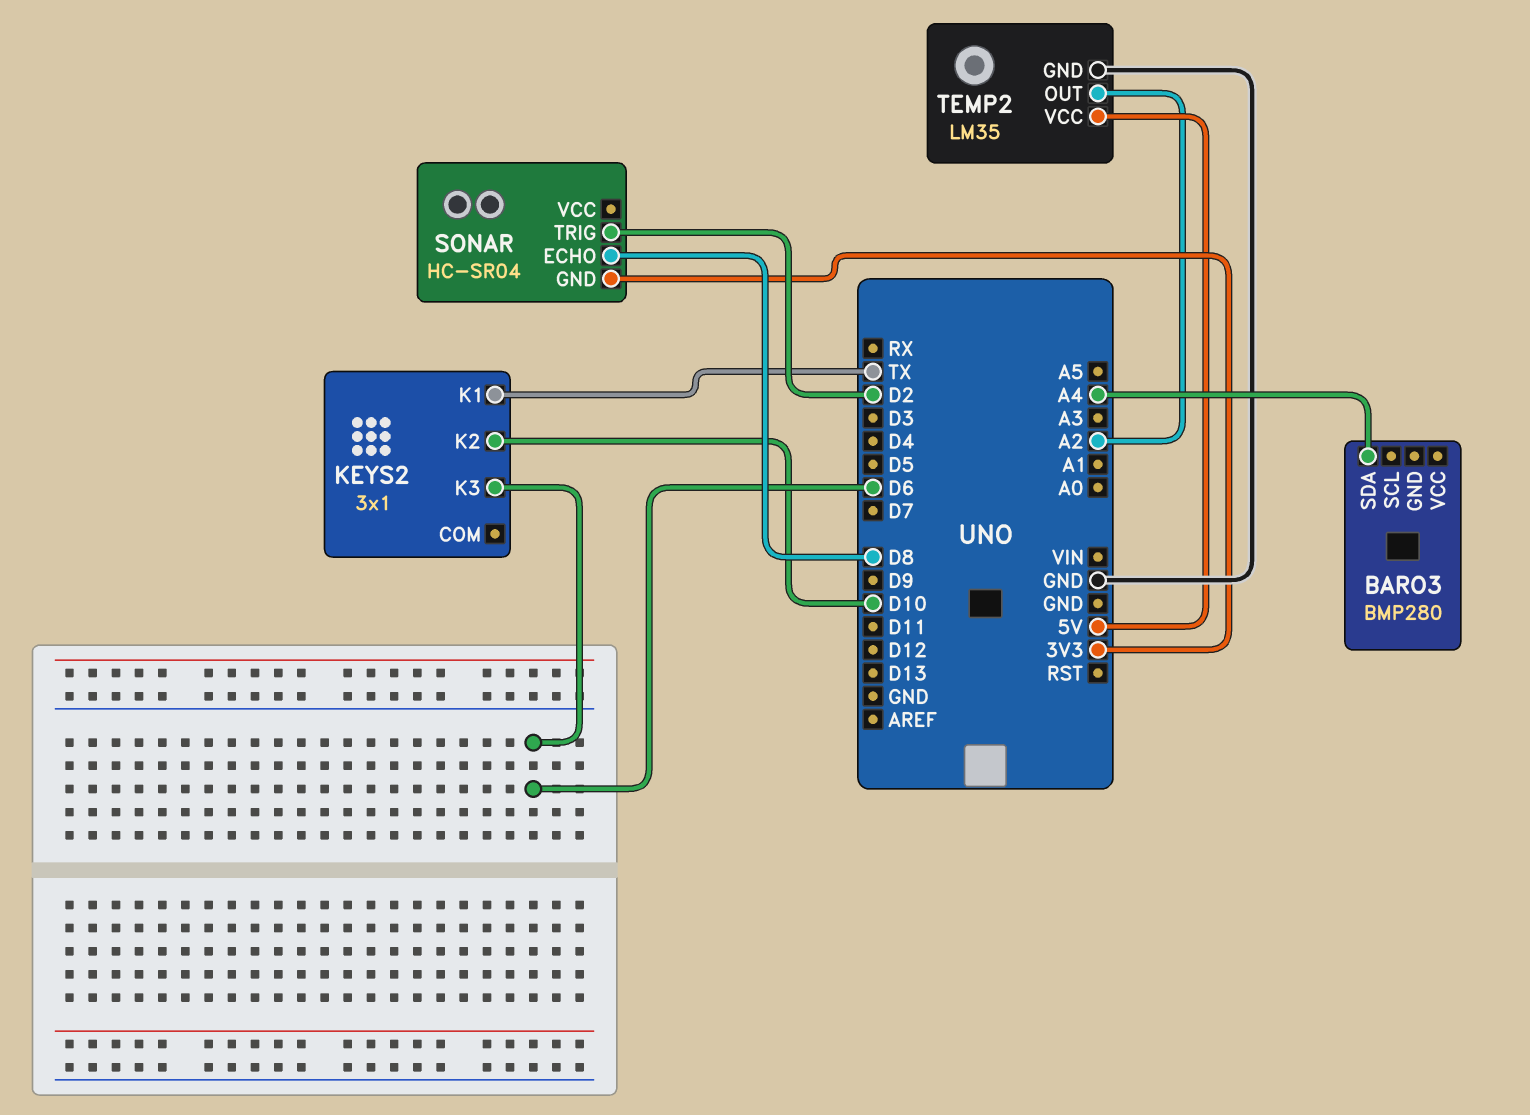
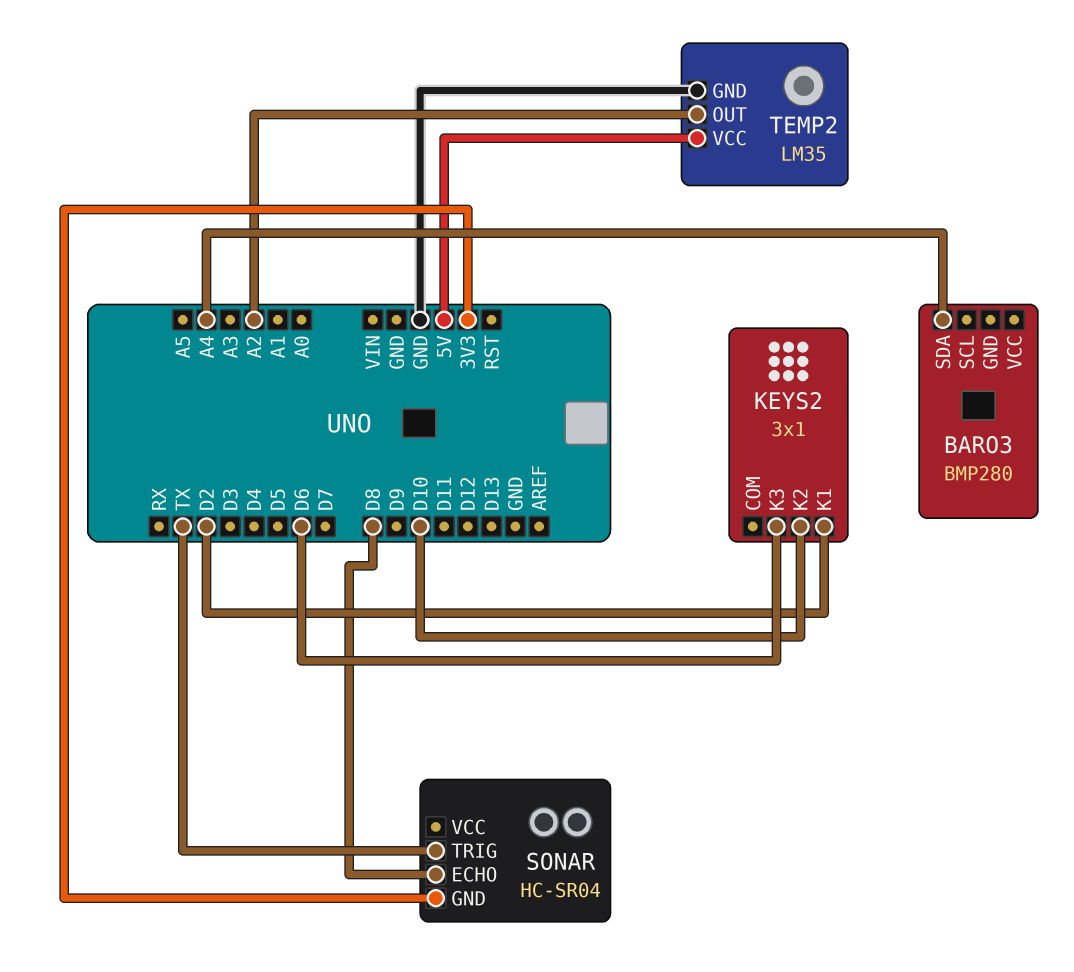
KEYS2 pin K1: TX -> D2
SONAR pin TRIG: D2 -> TX

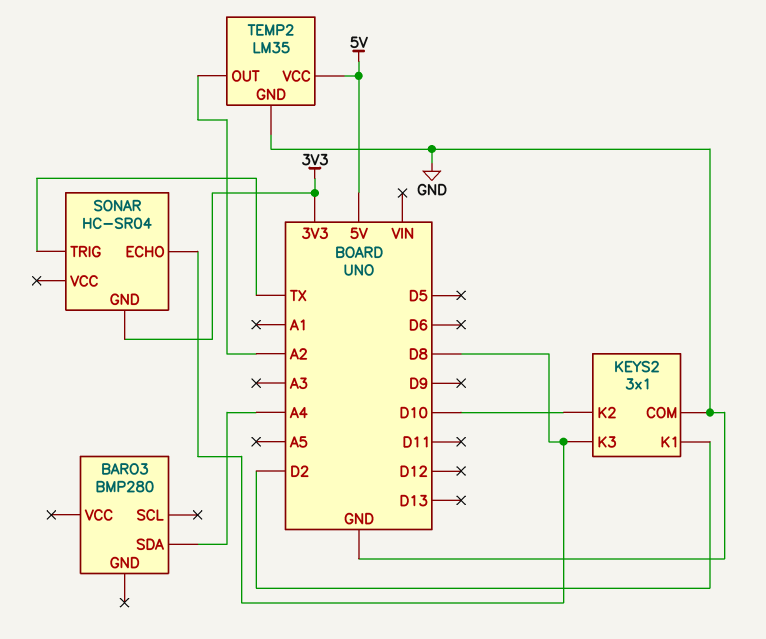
KEYS2 pin COM: none -> GND
KEYS2 pin K3: D6 -> D8

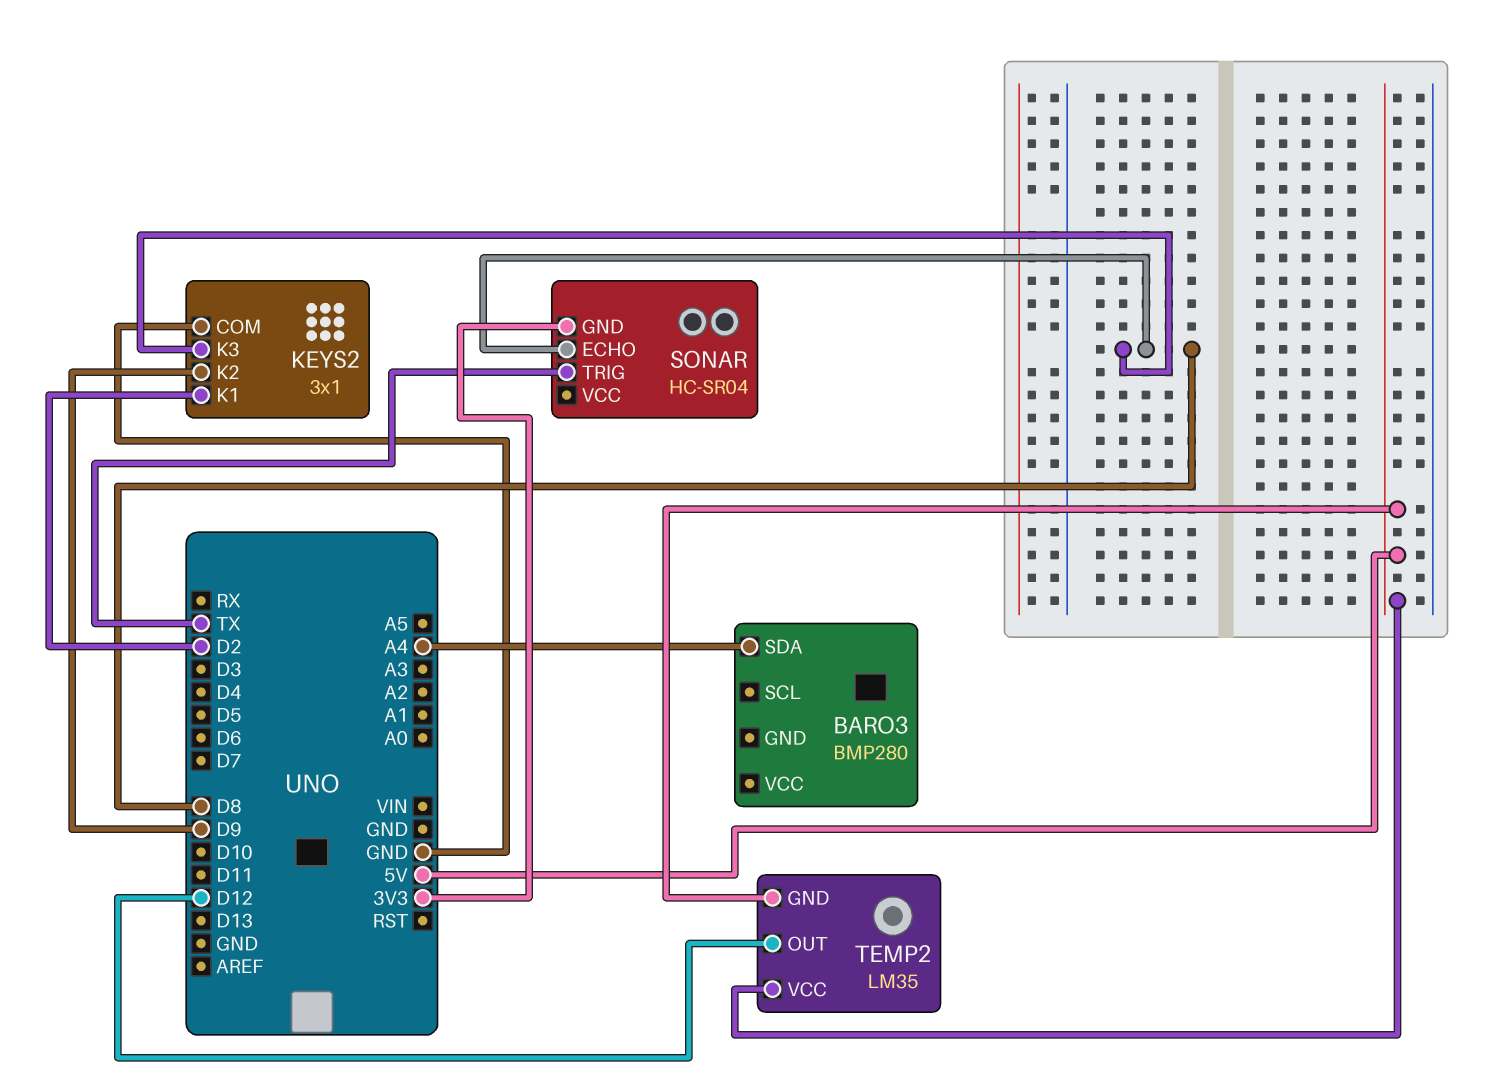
KEYS2 pin K2: D10 -> D9
TEMP2 pin GND: GND -> 5V
TEMP2 pin OUT: A2 -> D12

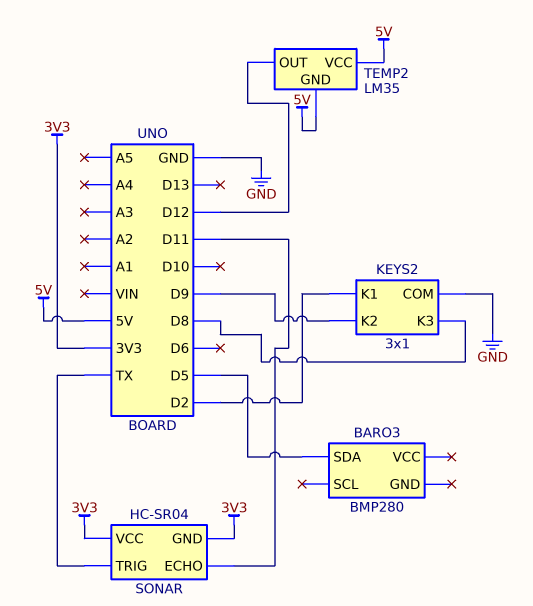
BARO3 pin SDA: A4 -> D5
SONAR pin ECHO: D8 -> D11
SONAR pin VCC: none -> 3V3

